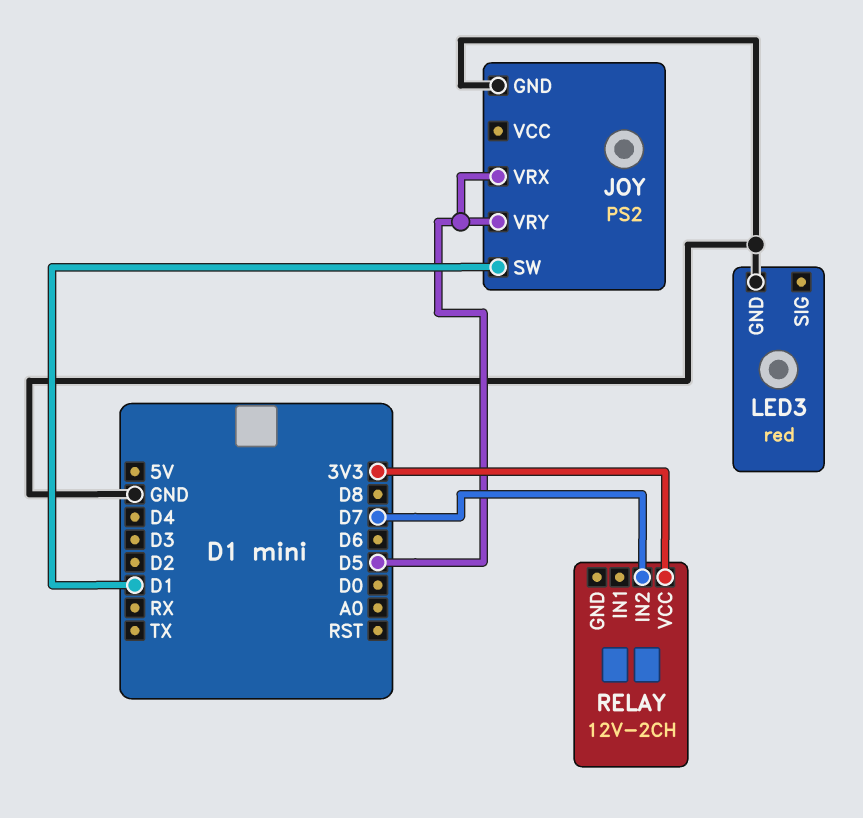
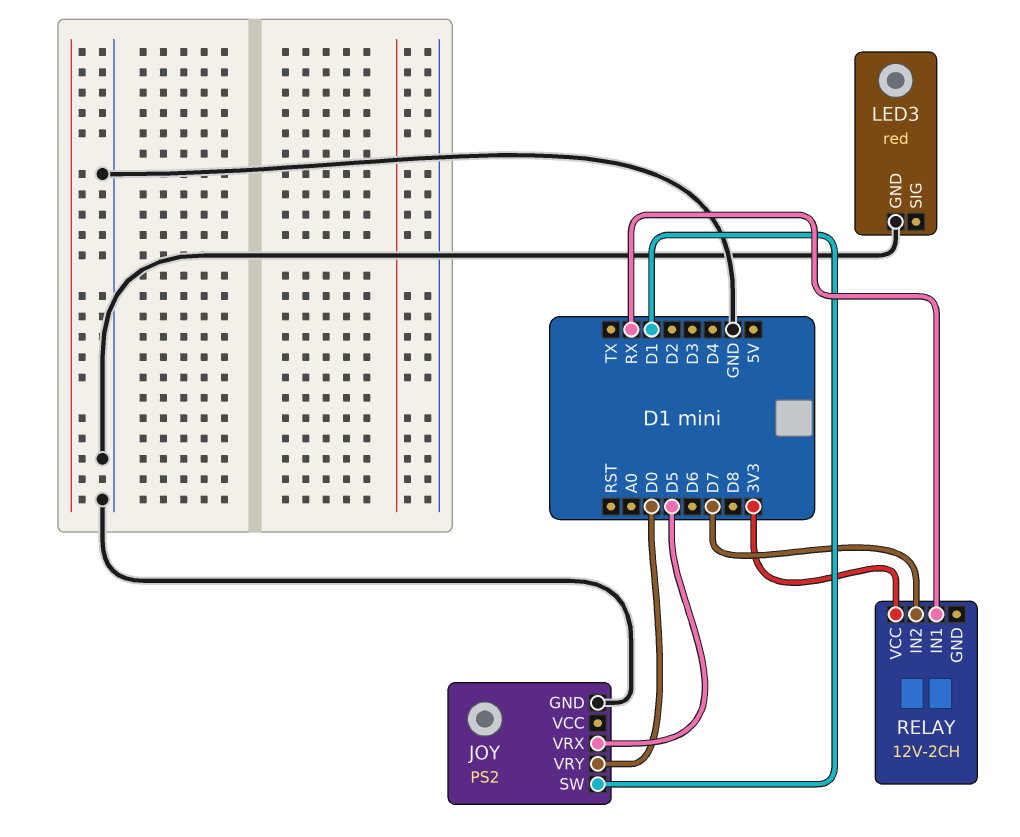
JOY pin VRY: D5 -> D0
RELAY pin IN1: none -> RX

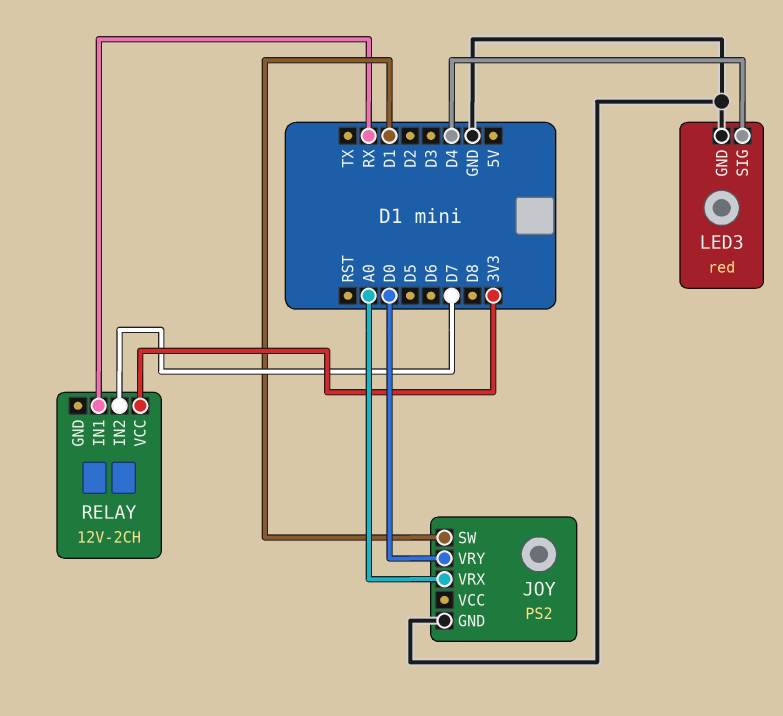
JOY pin VRX: D5 -> A0
LED3 pin SIG: none -> D4

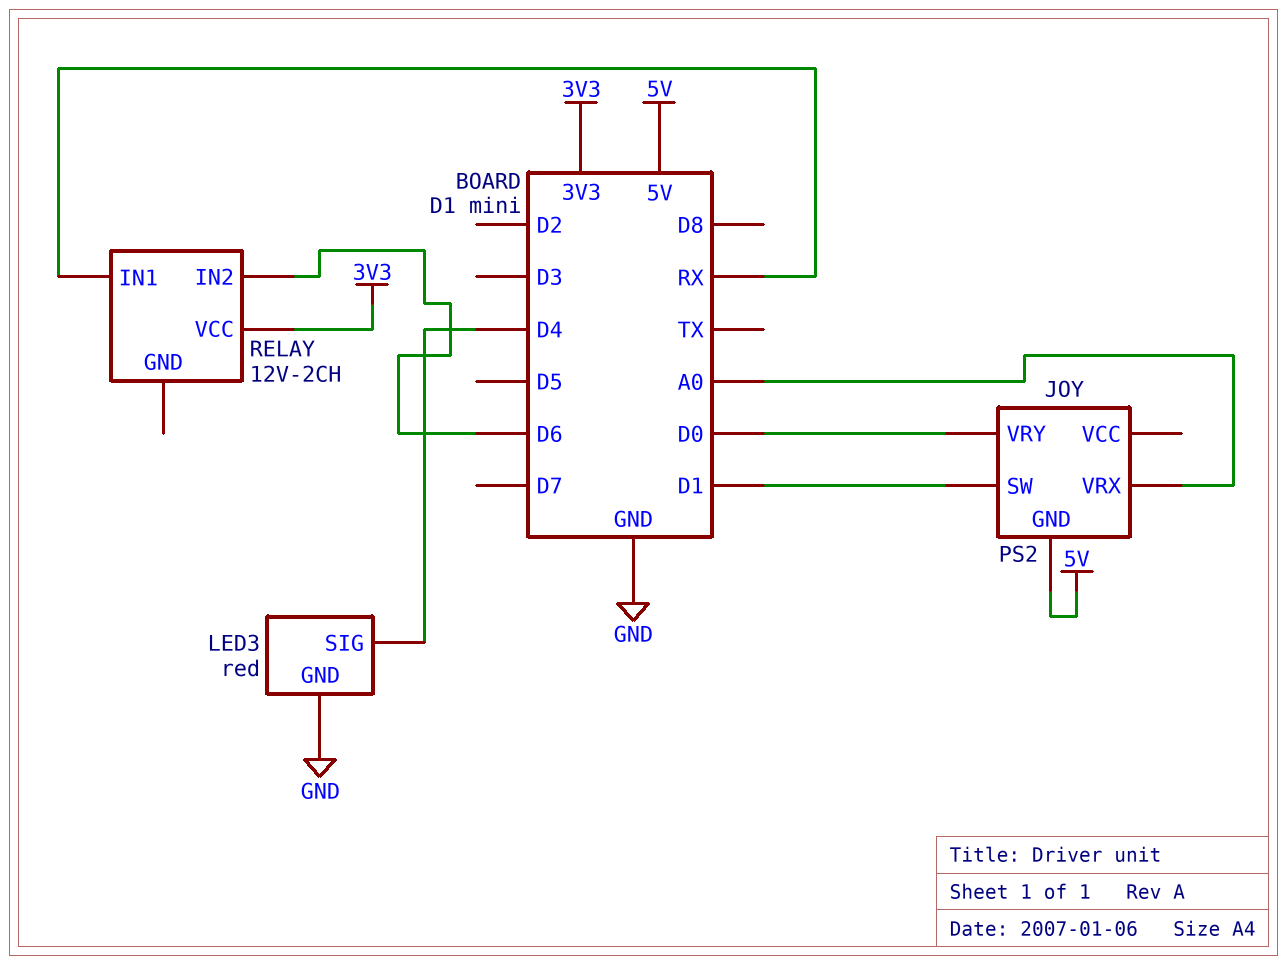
JOY pin GND: GND -> 5V
RELAY pin IN2: D7 -> D6

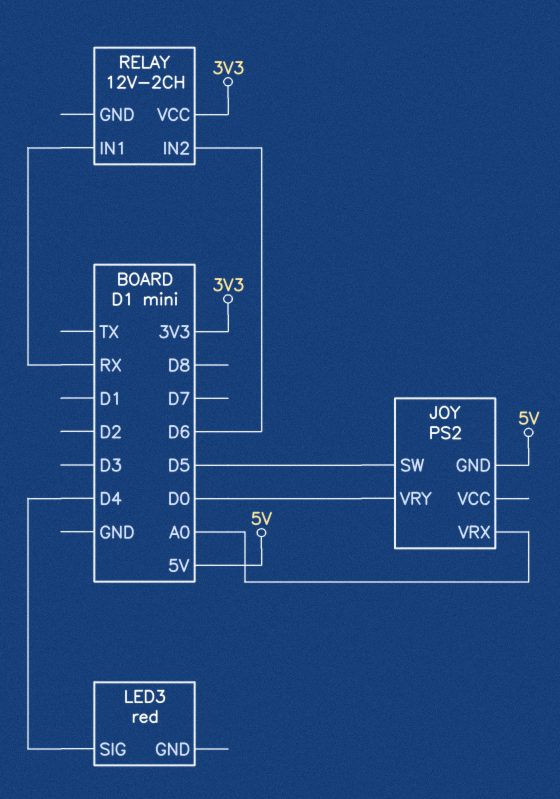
JOY pin SW: D1 -> D5
LED3 pin GND: GND -> none

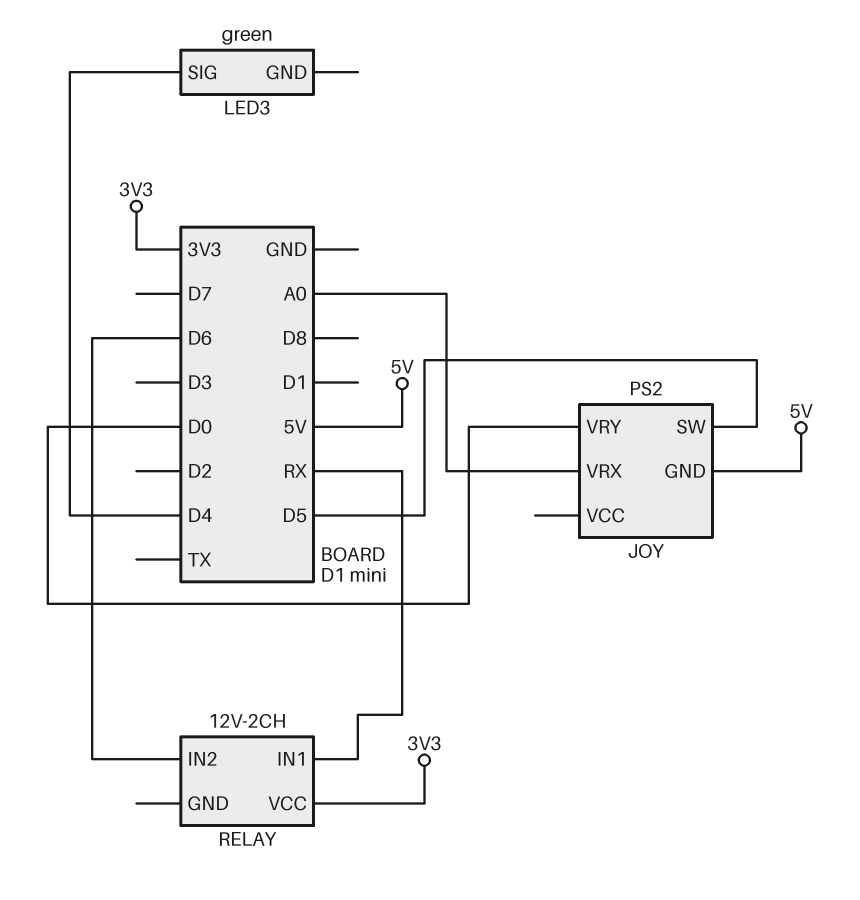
LED3: red -> green

